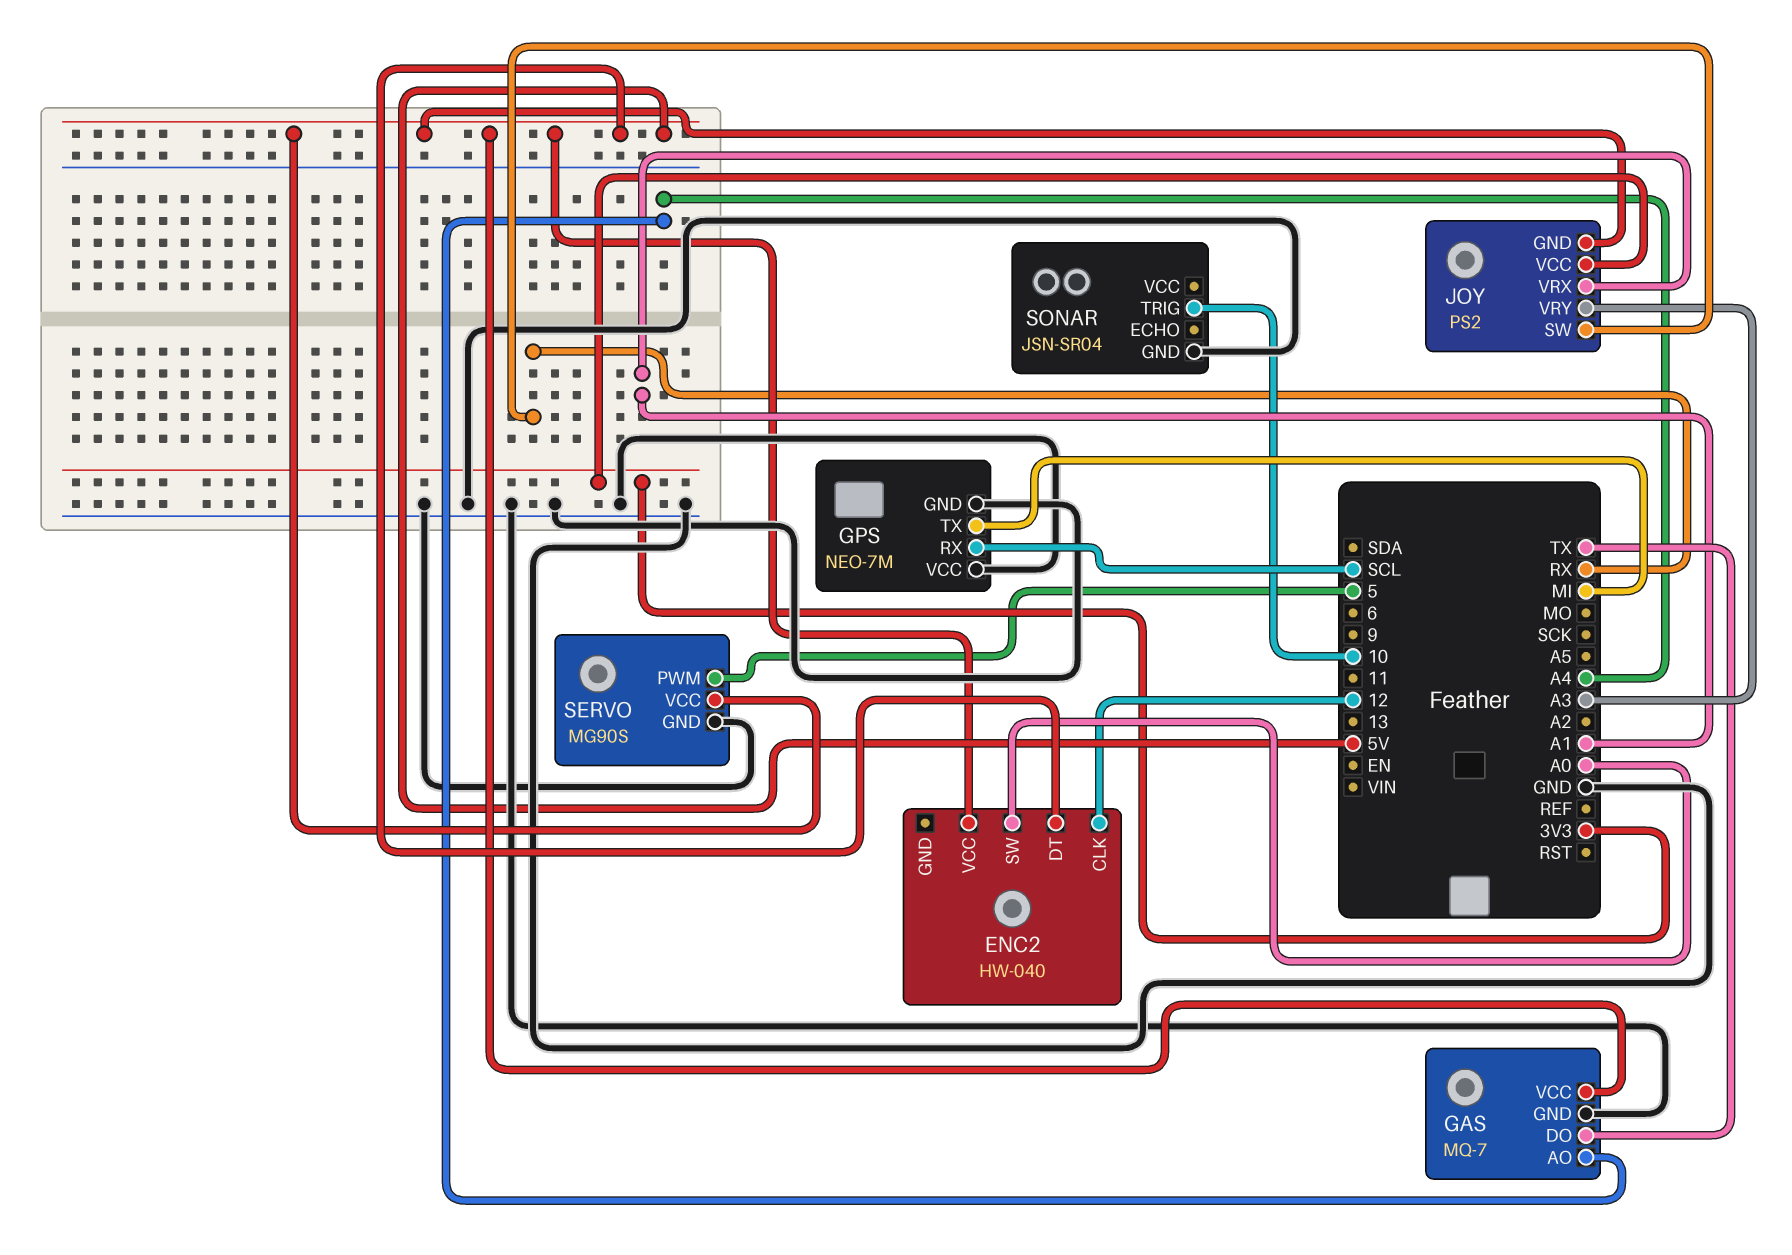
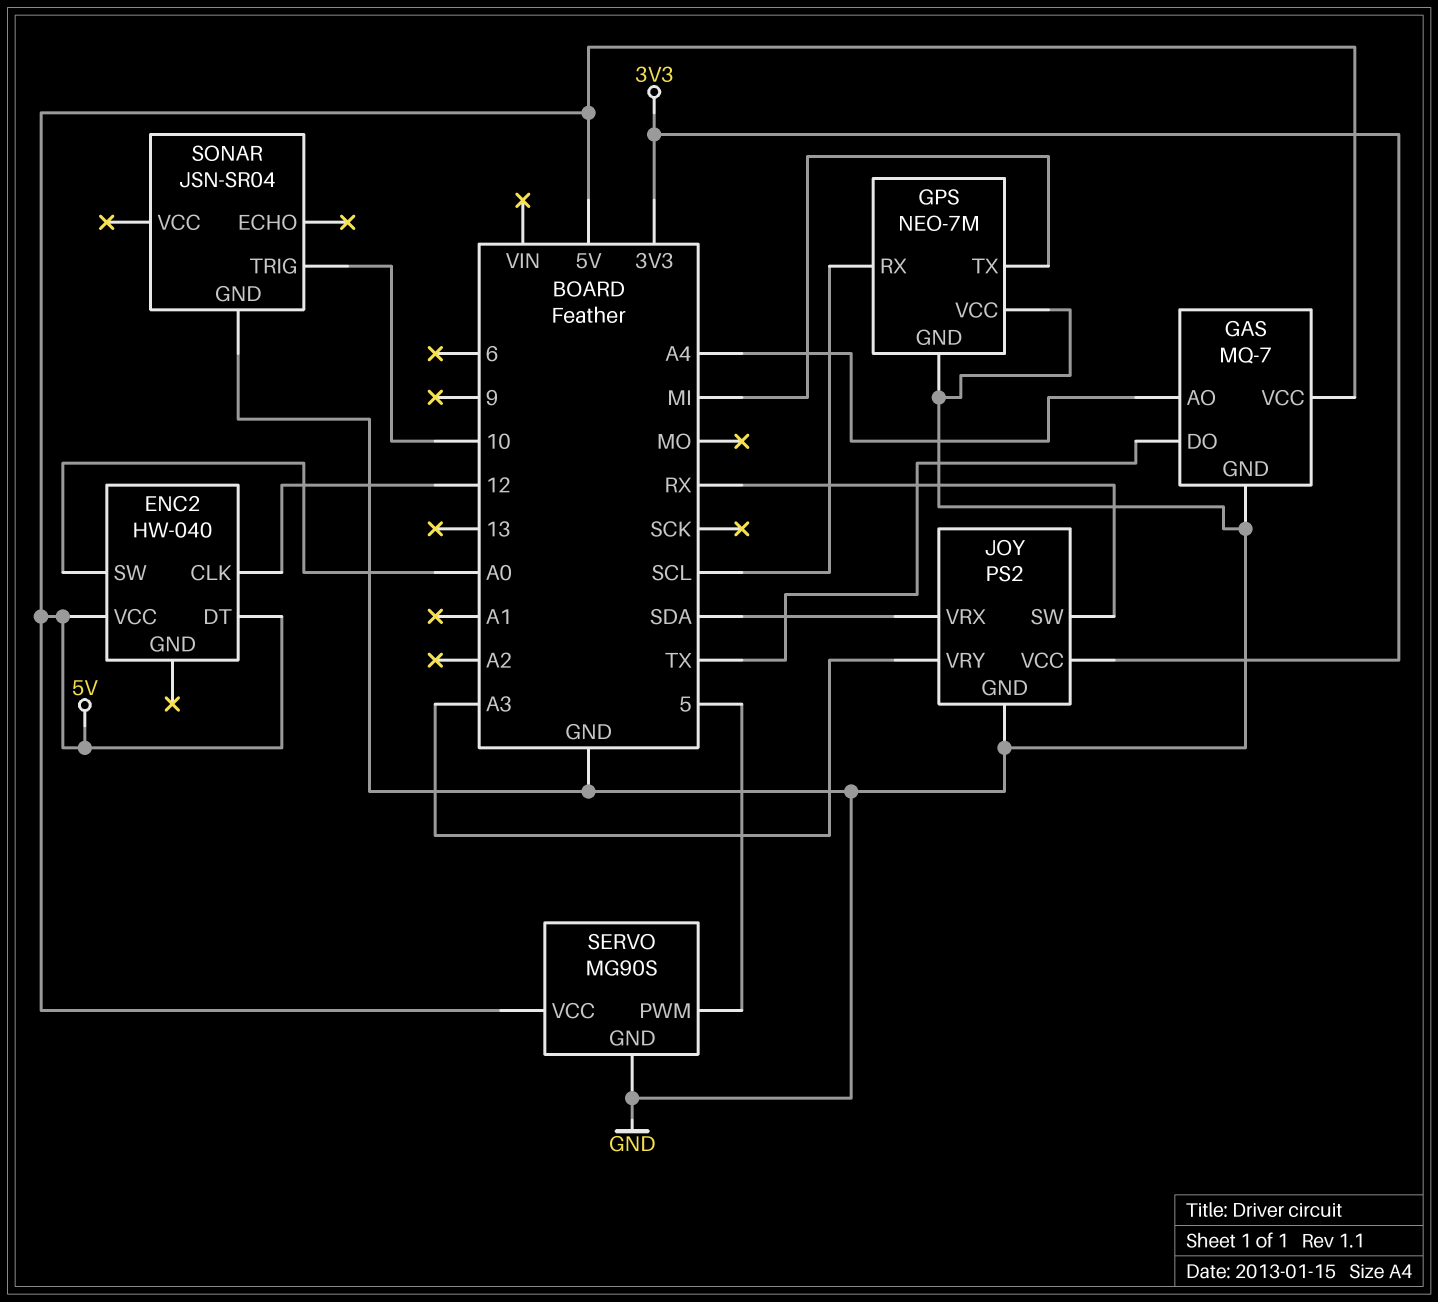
JOY pin GND: 5V -> GND
JOY pin VRX: A1 -> SDA

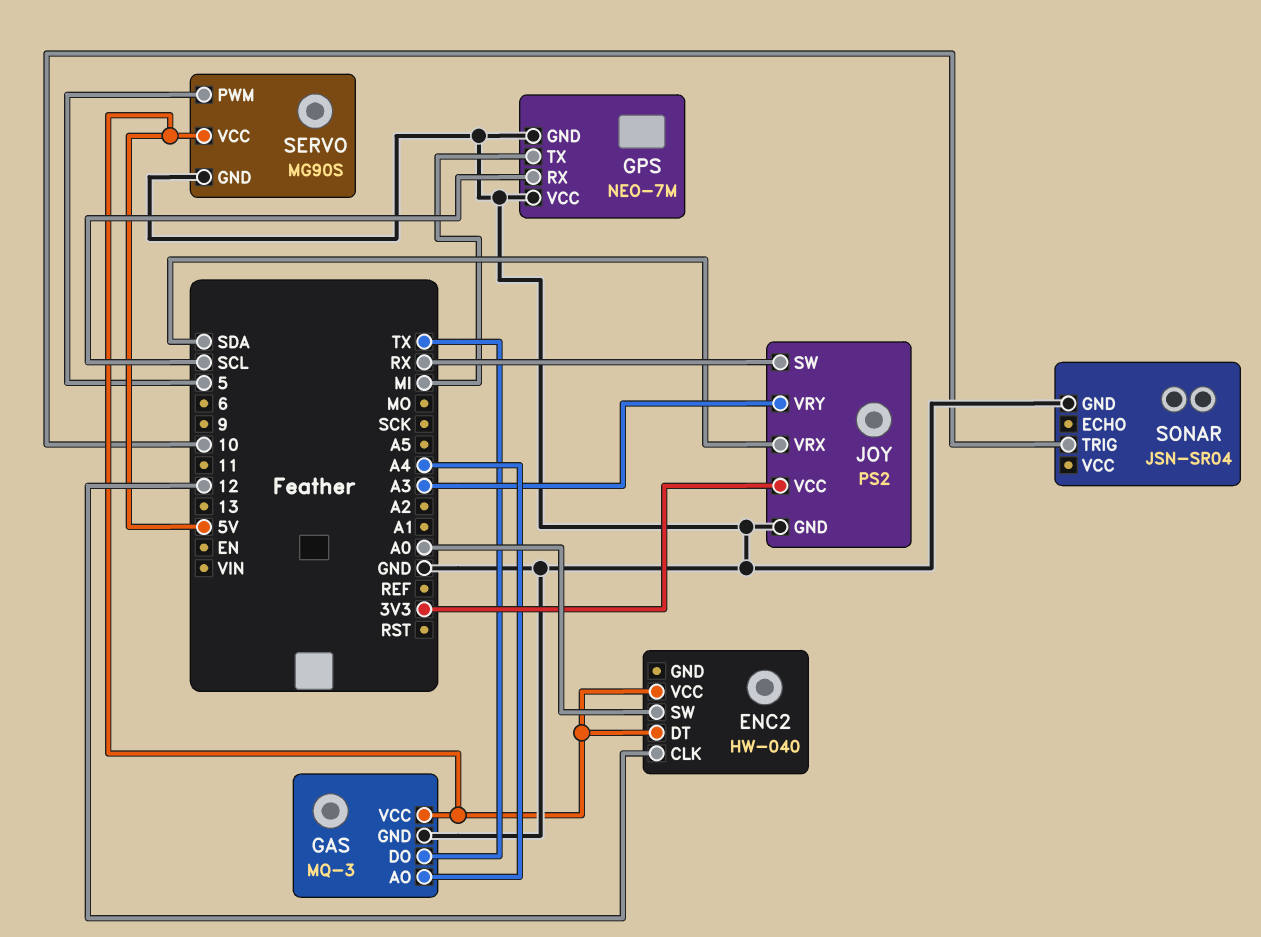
GAS: MQ-7 -> MQ-3

